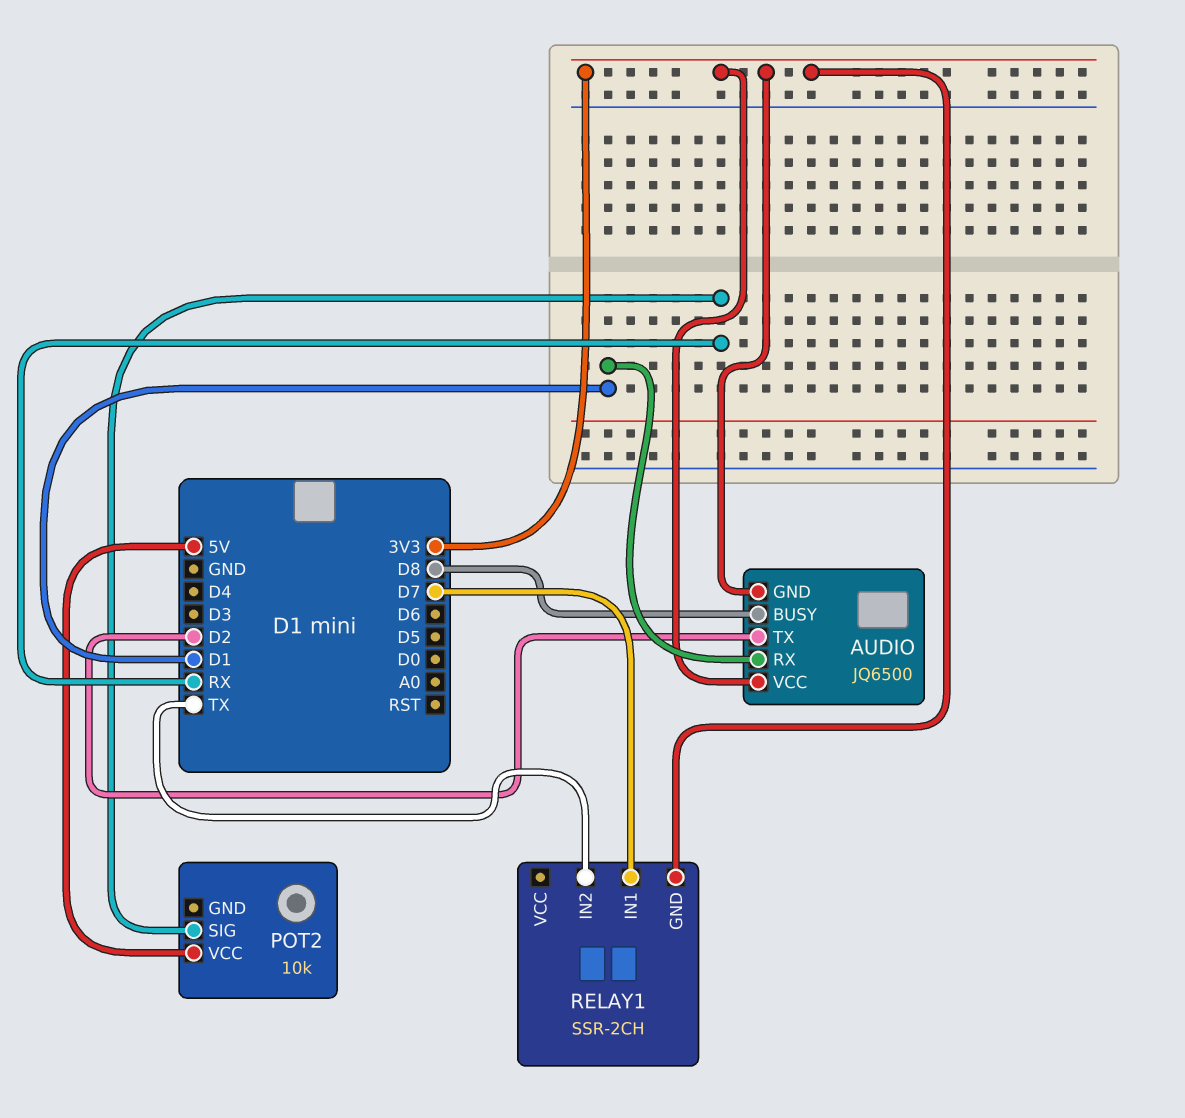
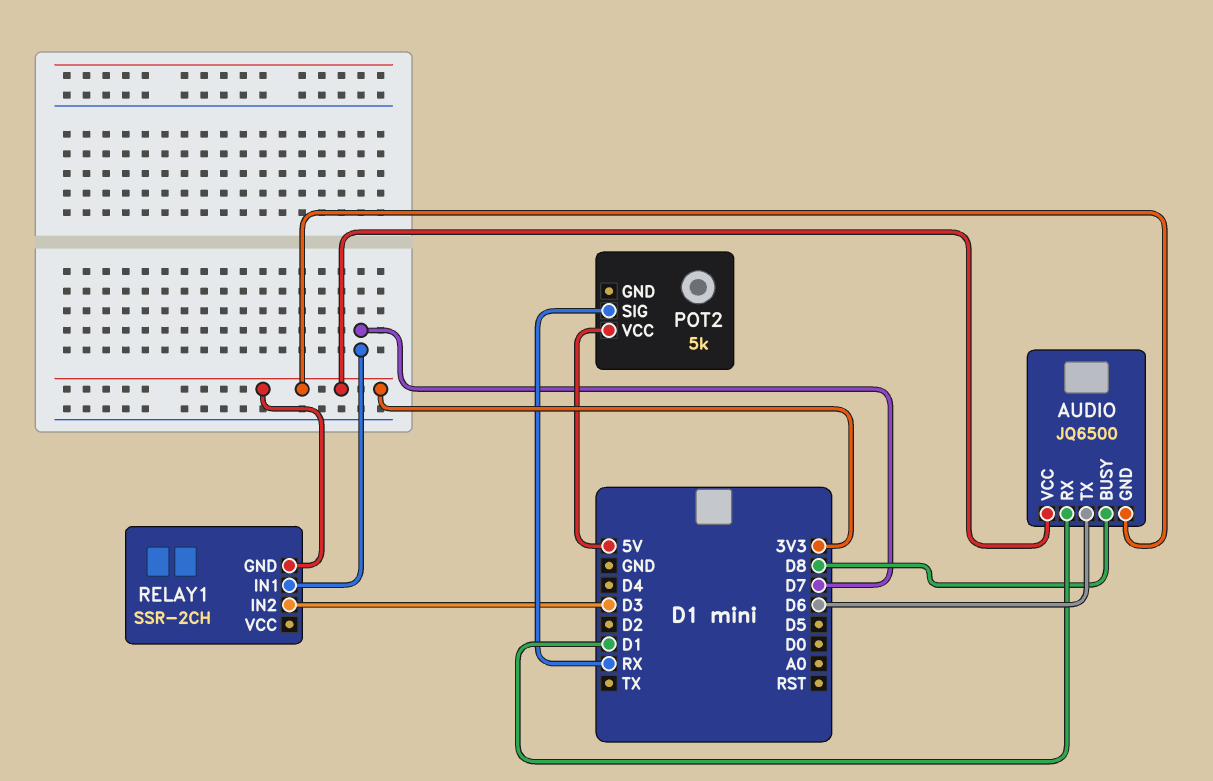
AUDIO pin TX: D2 -> D6
POT2: 10k -> 5k
RELAY1 pin IN2: TX -> D3

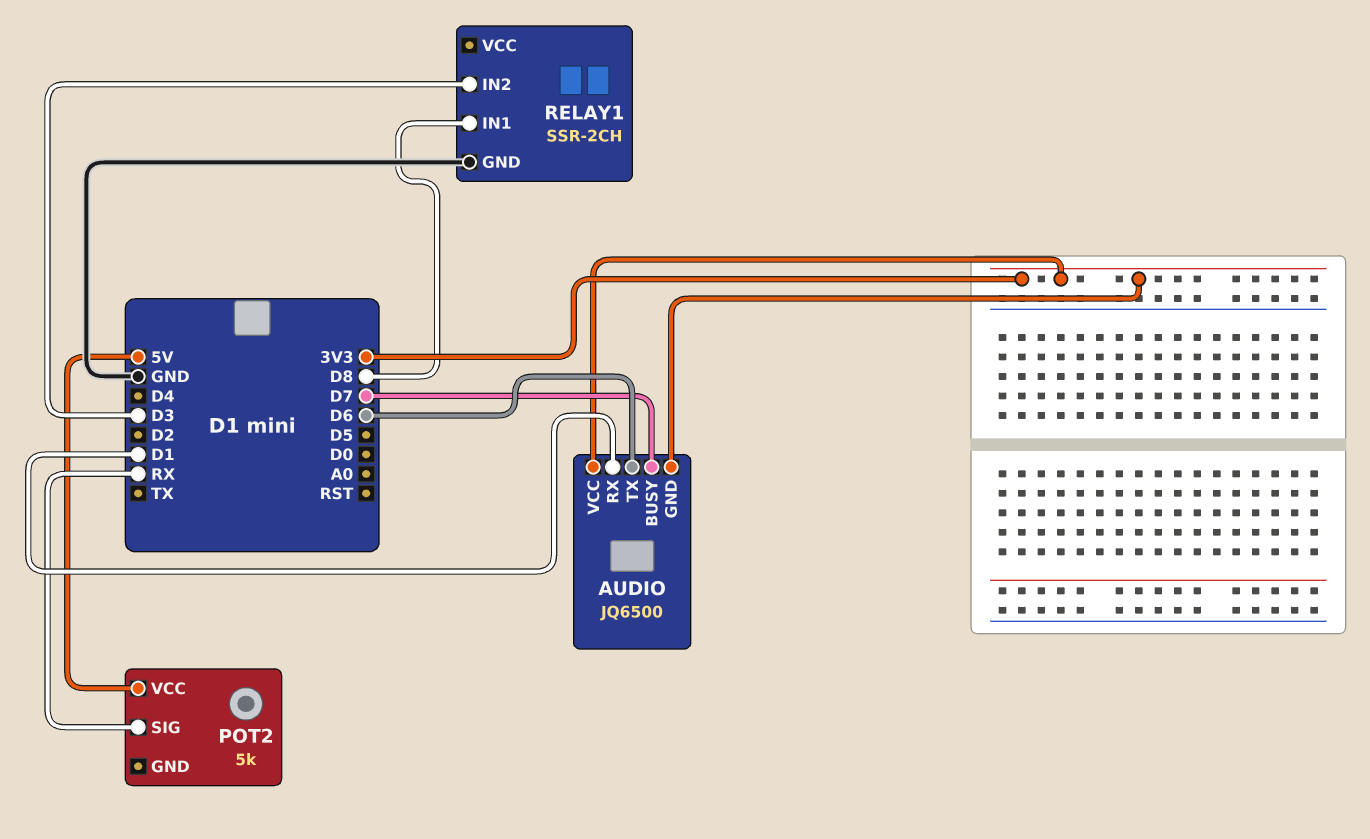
AUDIO pin BUSY: D8 -> D7
RELAY1 pin GND: 3V3 -> GND
RELAY1 pin IN1: D7 -> D8

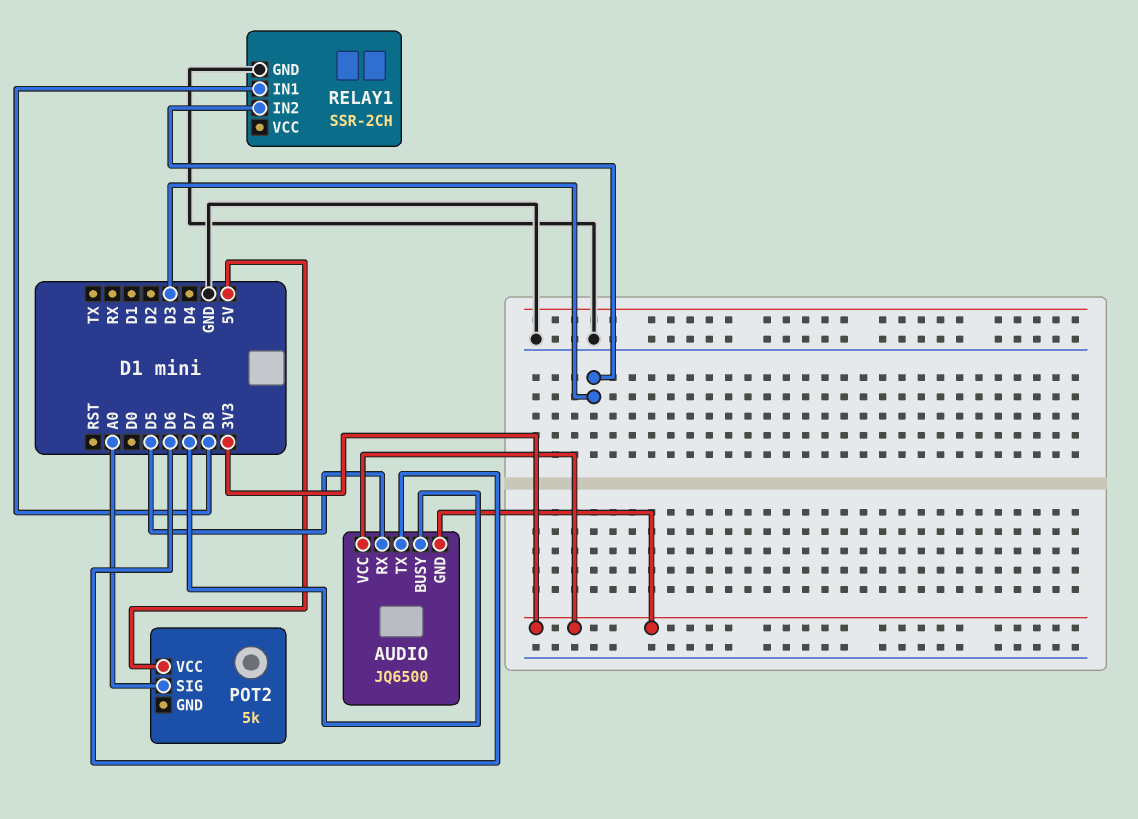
AUDIO pin RX: D1 -> D5
POT2 pin SIG: RX -> A0

